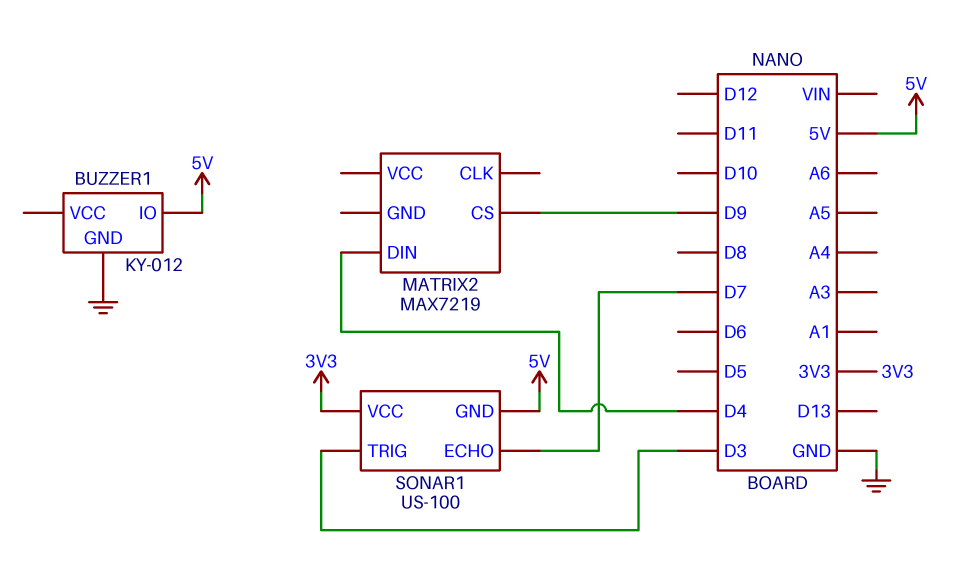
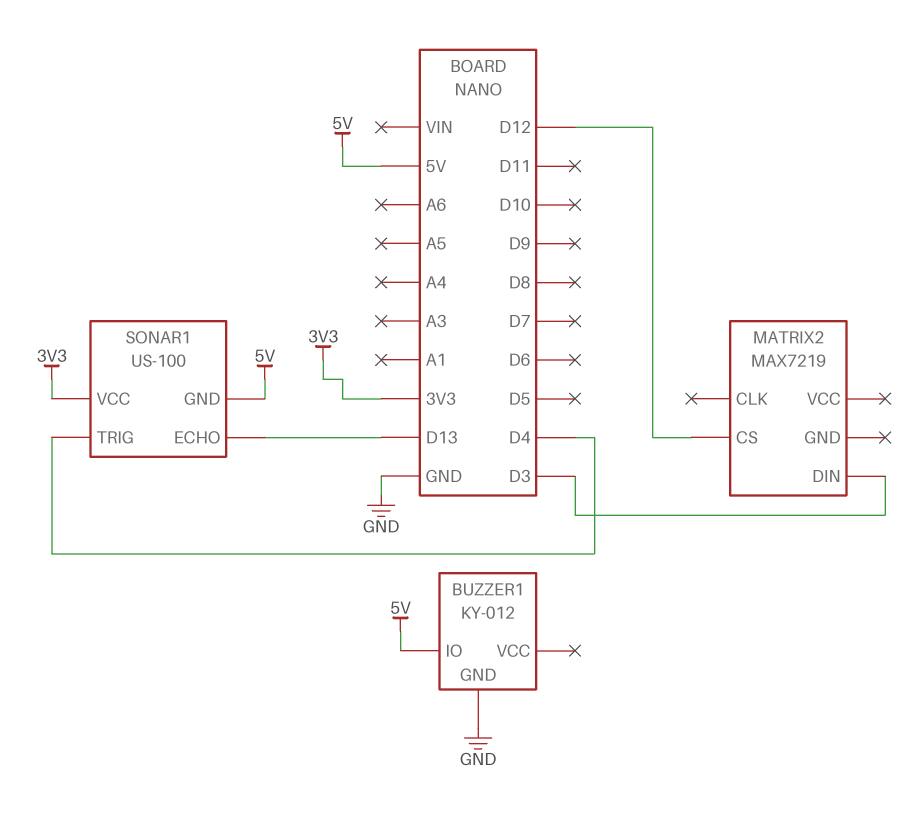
MATRIX2 pin CS: D9 -> D12
MATRIX2 pin DIN: D4 -> D3
SONAR1 pin ECHO: D7 -> D13
SONAR1 pin TRIG: D3 -> D4

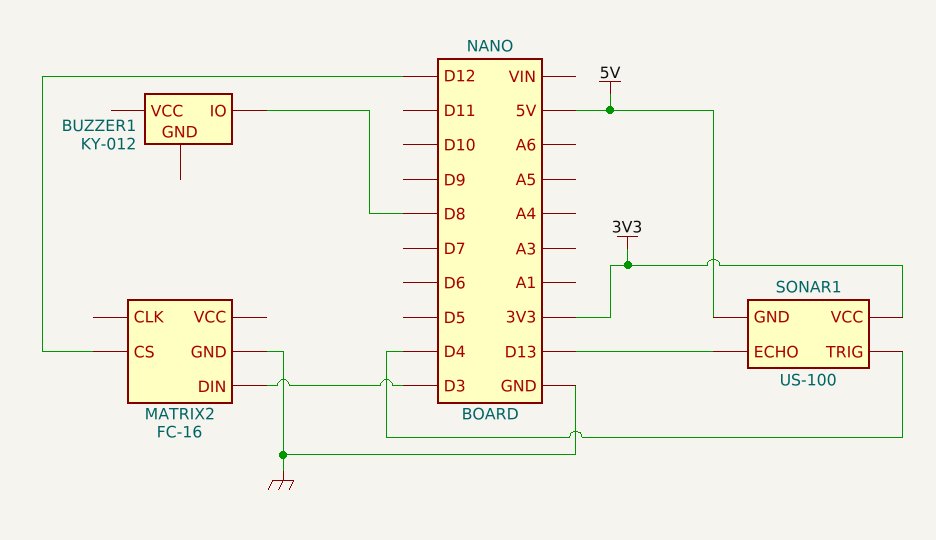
BUZZER1 pin GND: GND -> none
BUZZER1 pin IO: 5V -> D8
MATRIX2: MAX7219 -> FC-16
MATRIX2 pin GND: none -> GND

